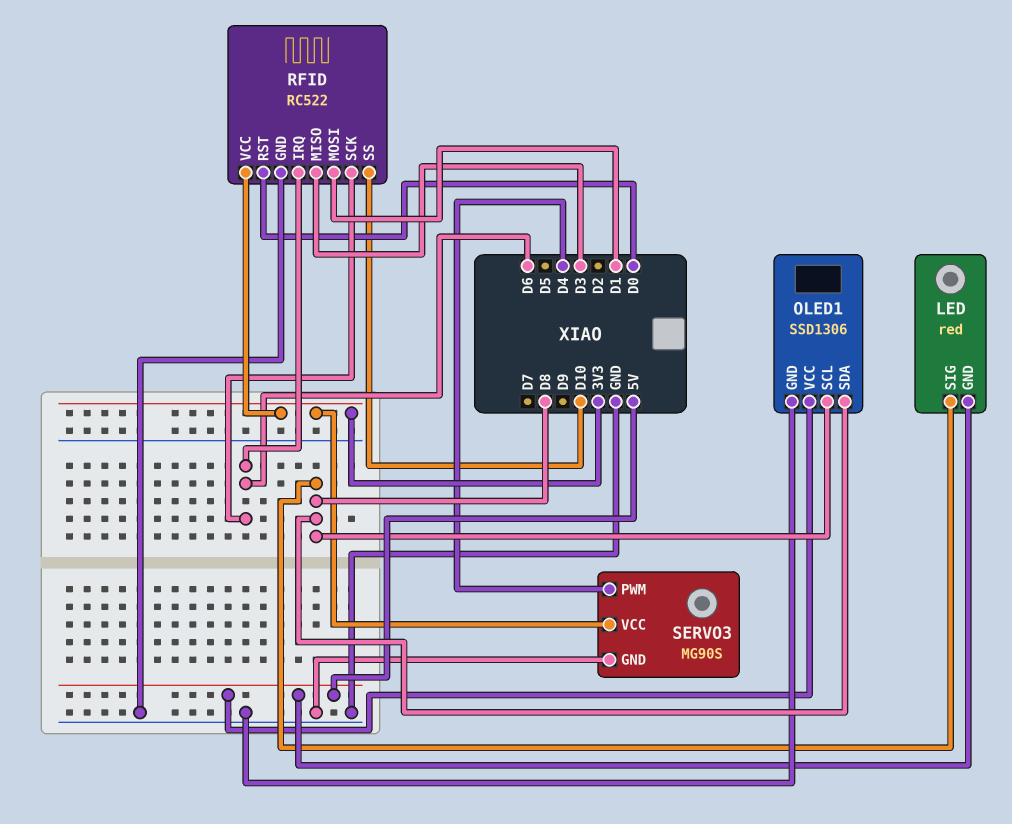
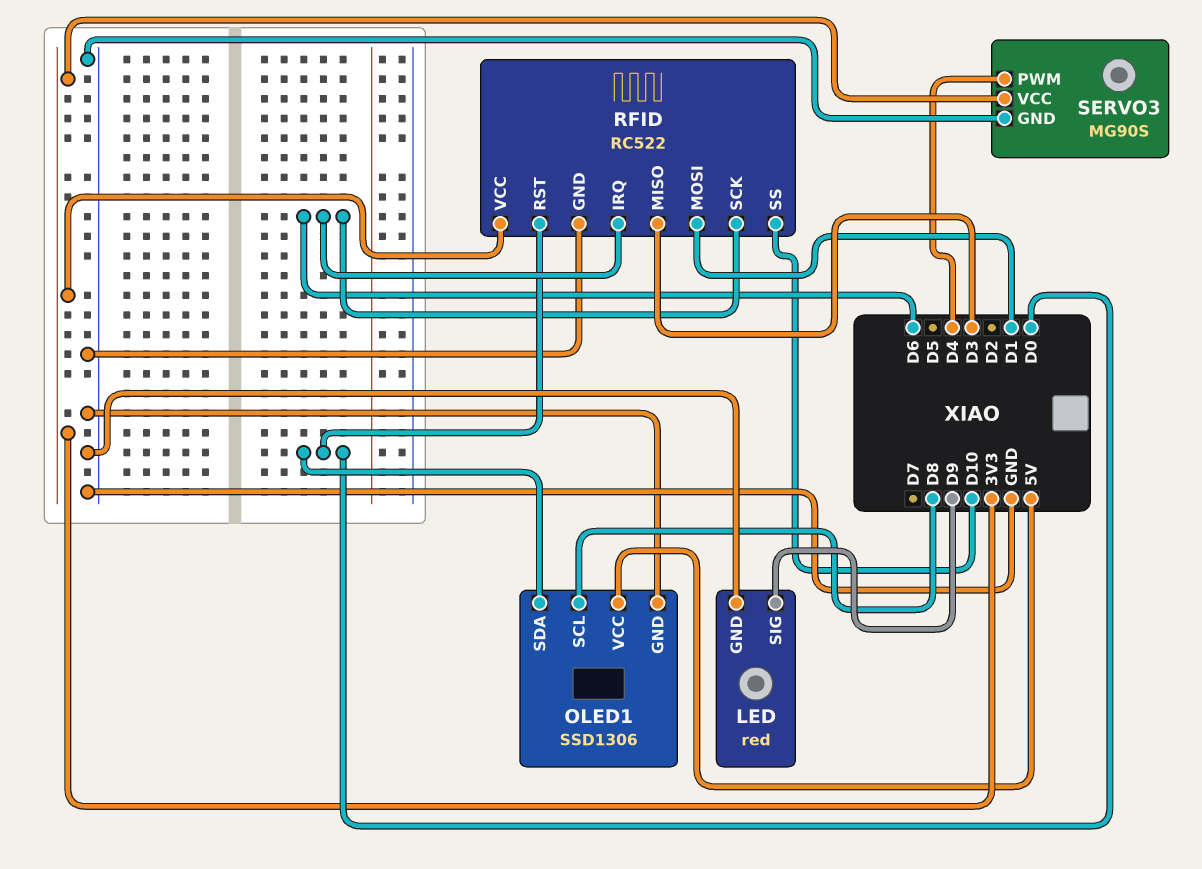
LED pin GND: 5V -> GND
LED pin SIG: D8 -> D9
OLED1 pin SDA: D8 -> D0

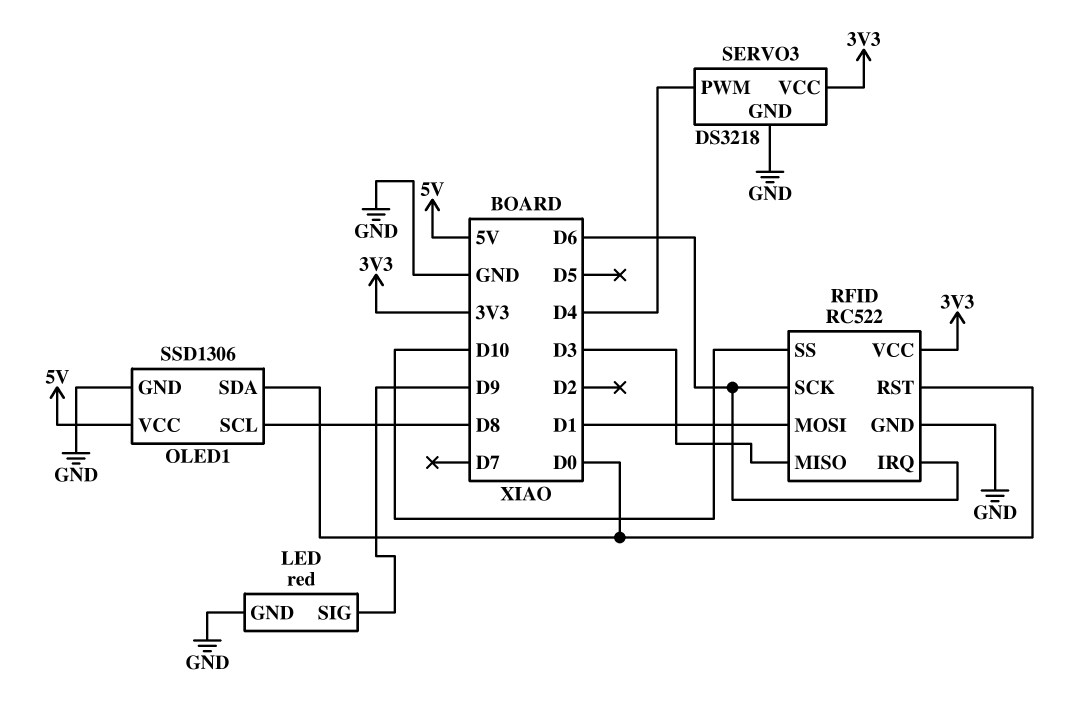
SERVO3: MG90S -> DS3218

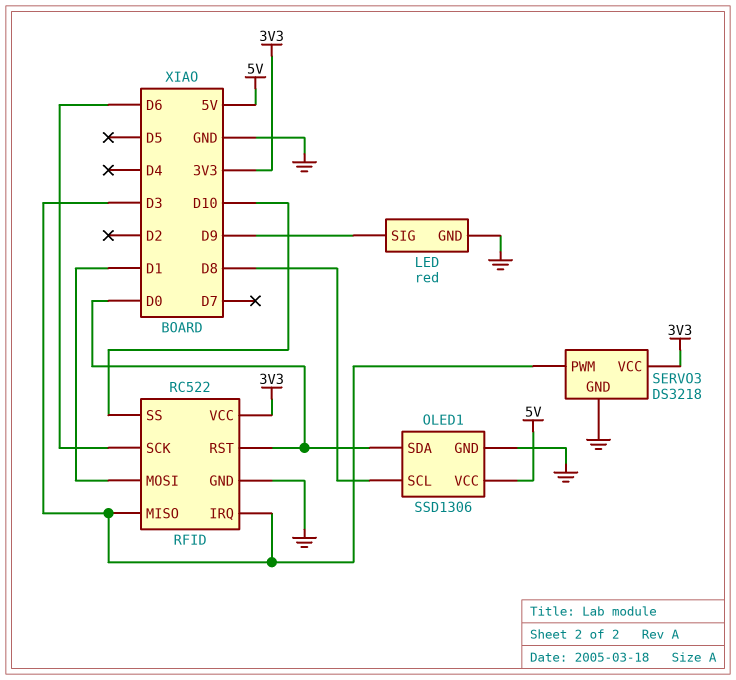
RFID pin IRQ: D6 -> D3
SERVO3 pin PWM: D4 -> D3

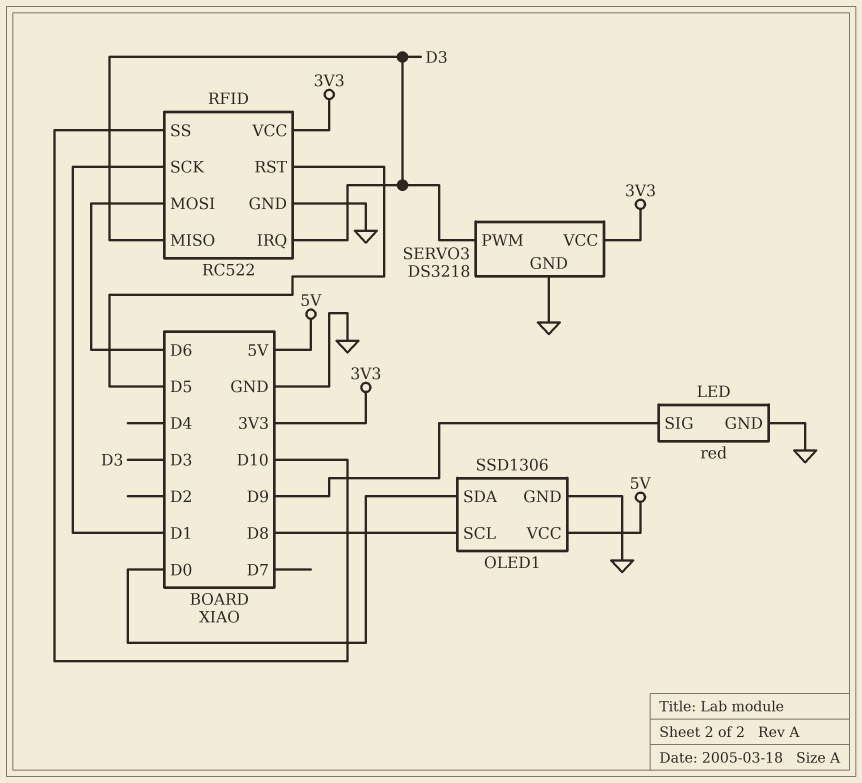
RFID pin MOSI: D1 -> D6
RFID pin RST: D0 -> D5
RFID pin SCK: D6 -> D1

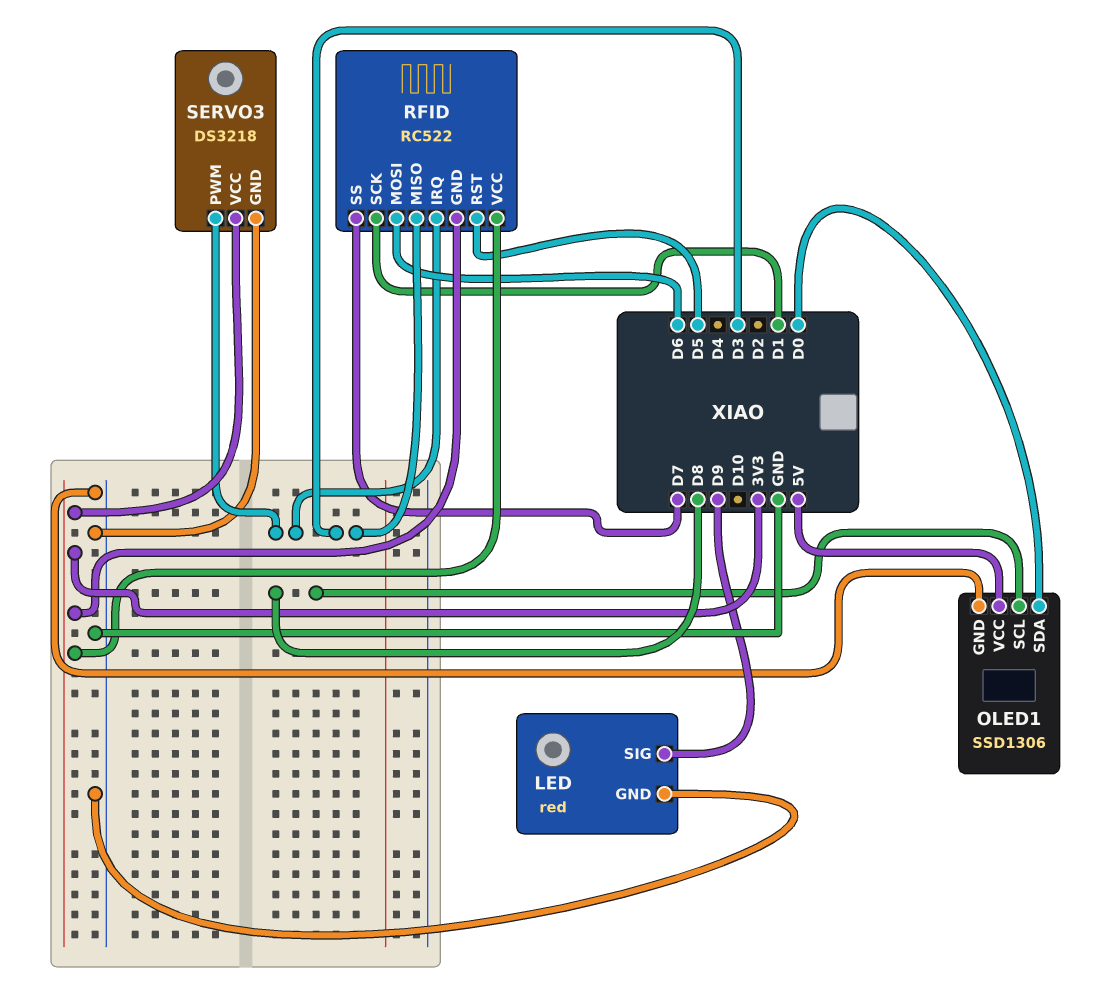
RFID pin GND: GND -> 3V3
RFID pin SS: D10 -> D7

